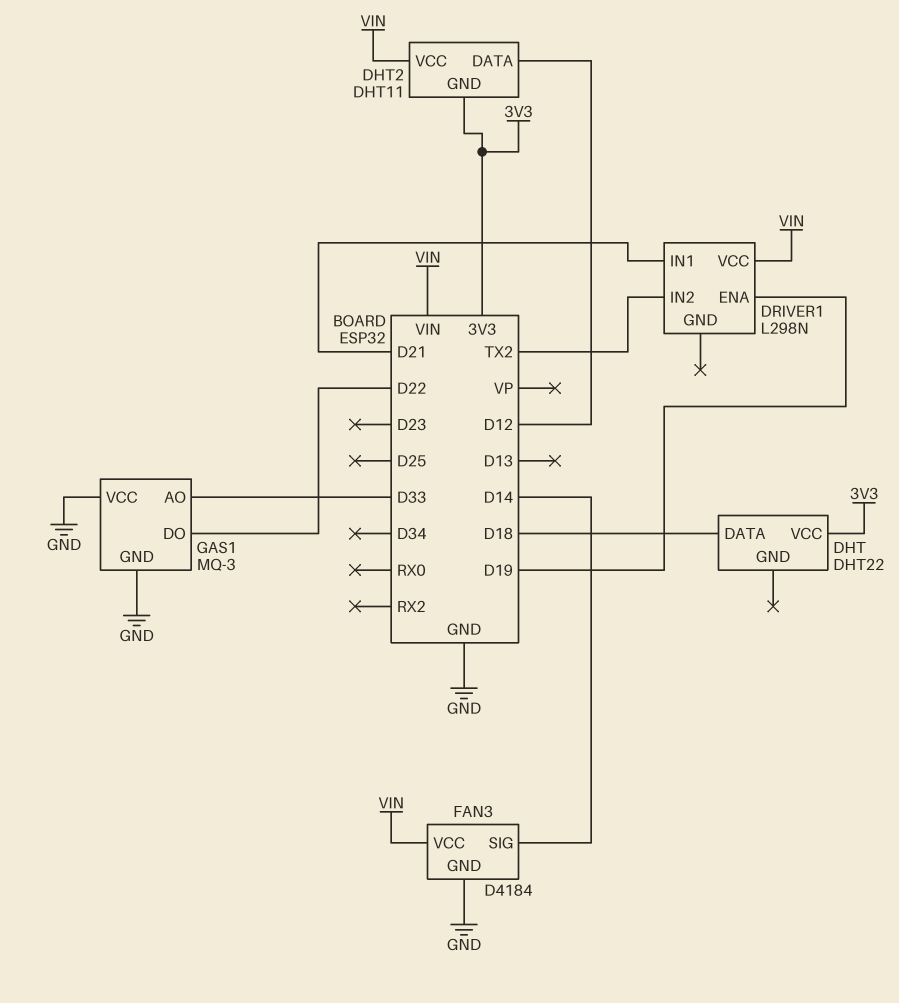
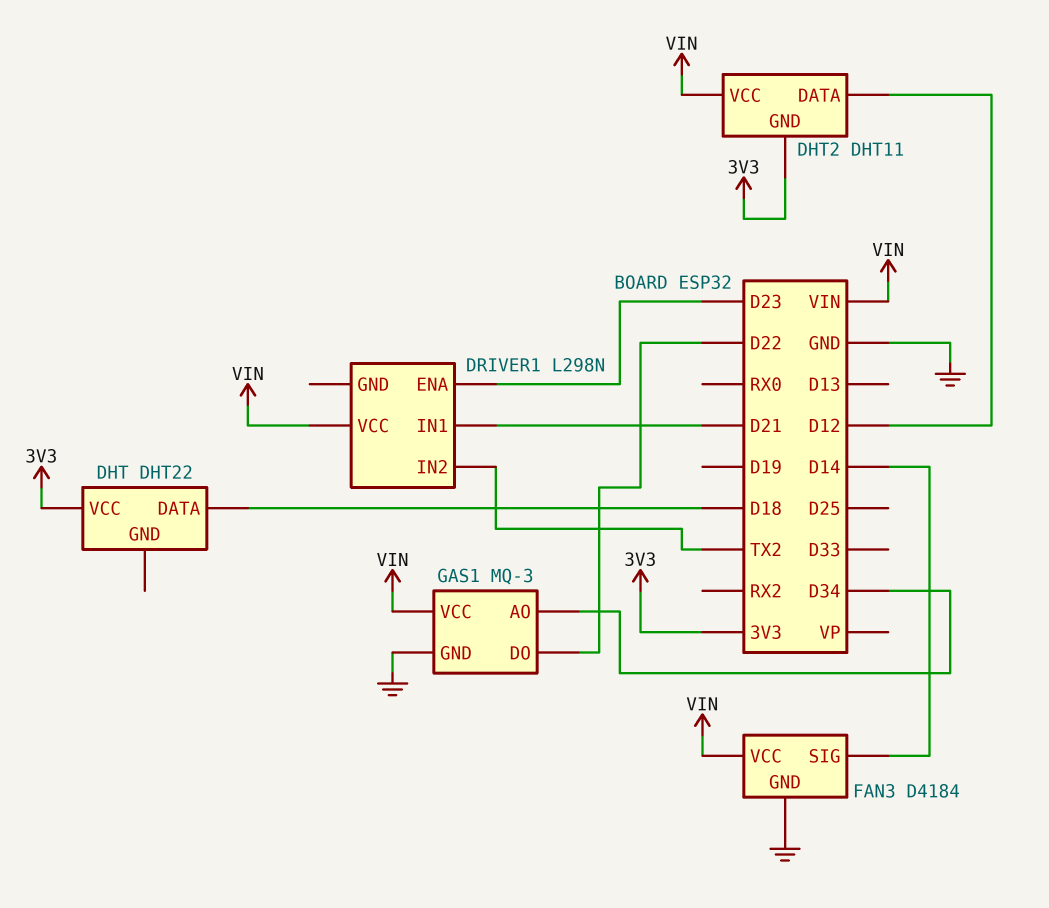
DRIVER1 pin ENA: D19 -> D23
GAS1 pin AO: D33 -> D34
GAS1 pin VCC: GND -> VIN

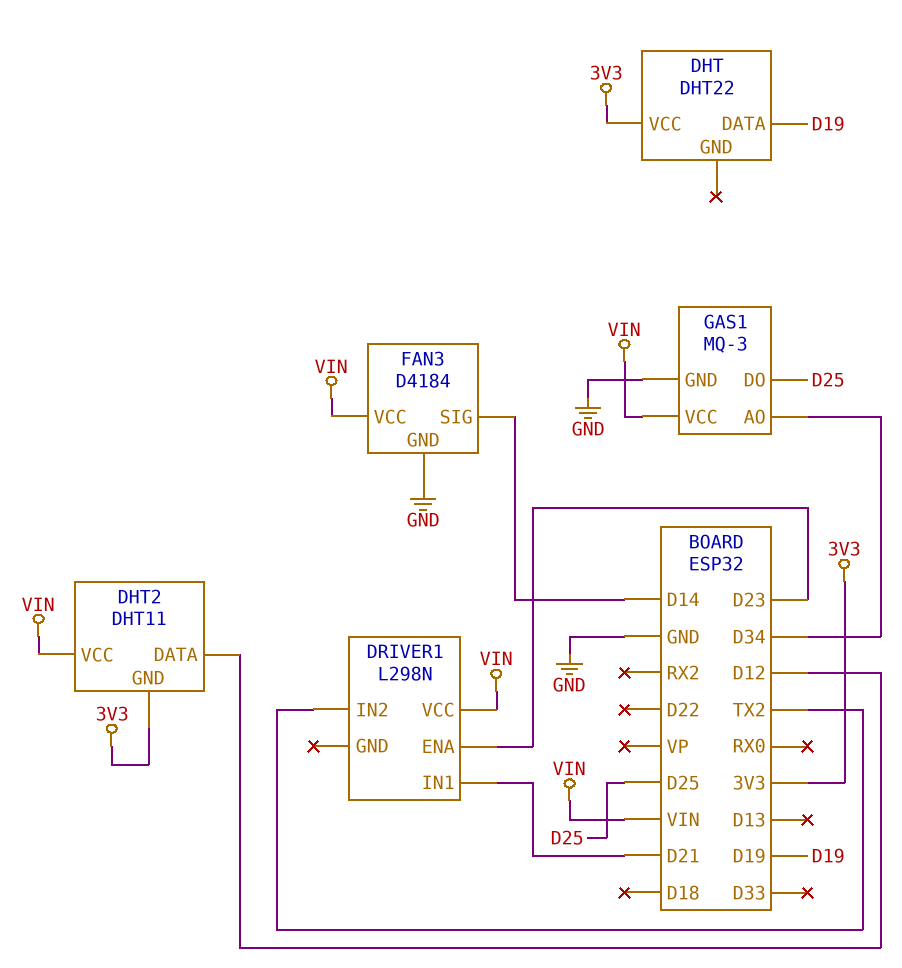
DHT pin DATA: D18 -> D19
GAS1 pin DO: D22 -> D25

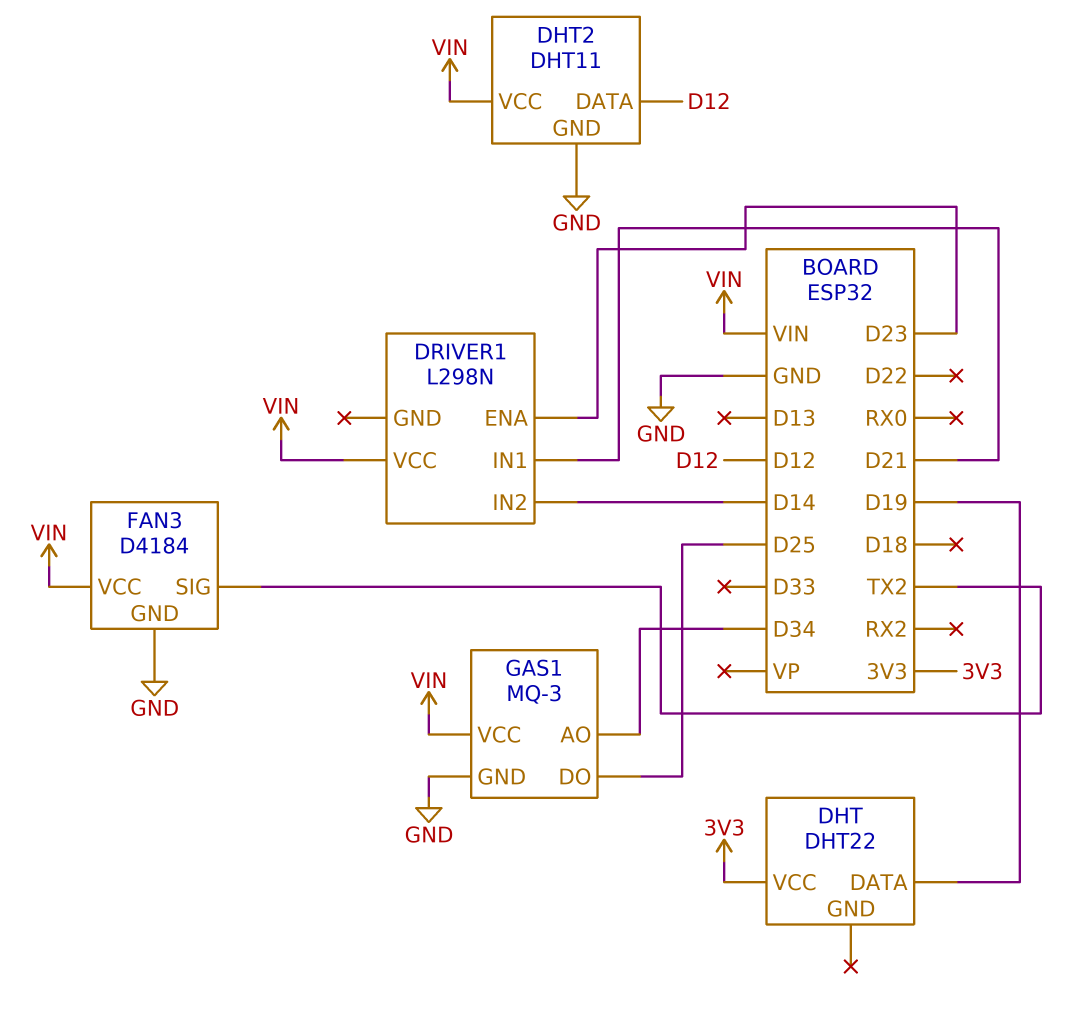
DHT2 pin GND: 3V3 -> GND
DRIVER1 pin IN2: TX2 -> D14
FAN3 pin SIG: D14 -> TX2

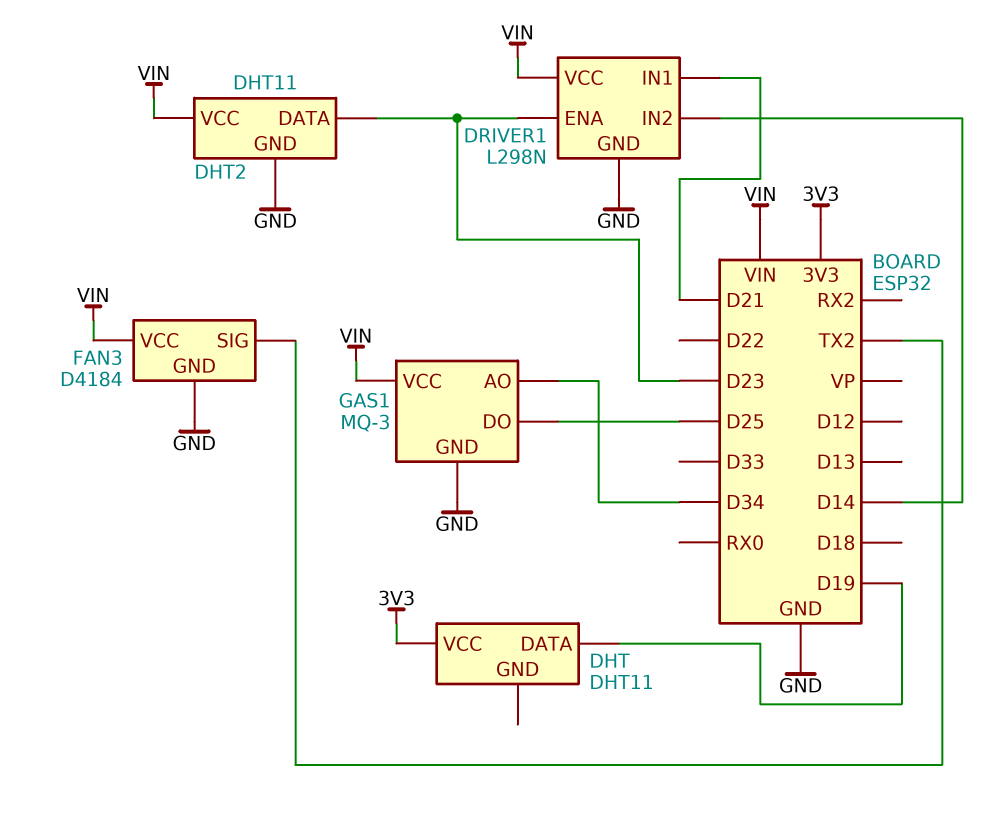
DHT: DHT22 -> DHT11
DHT2 pin DATA: D12 -> D23
DRIVER1 pin GND: none -> GND

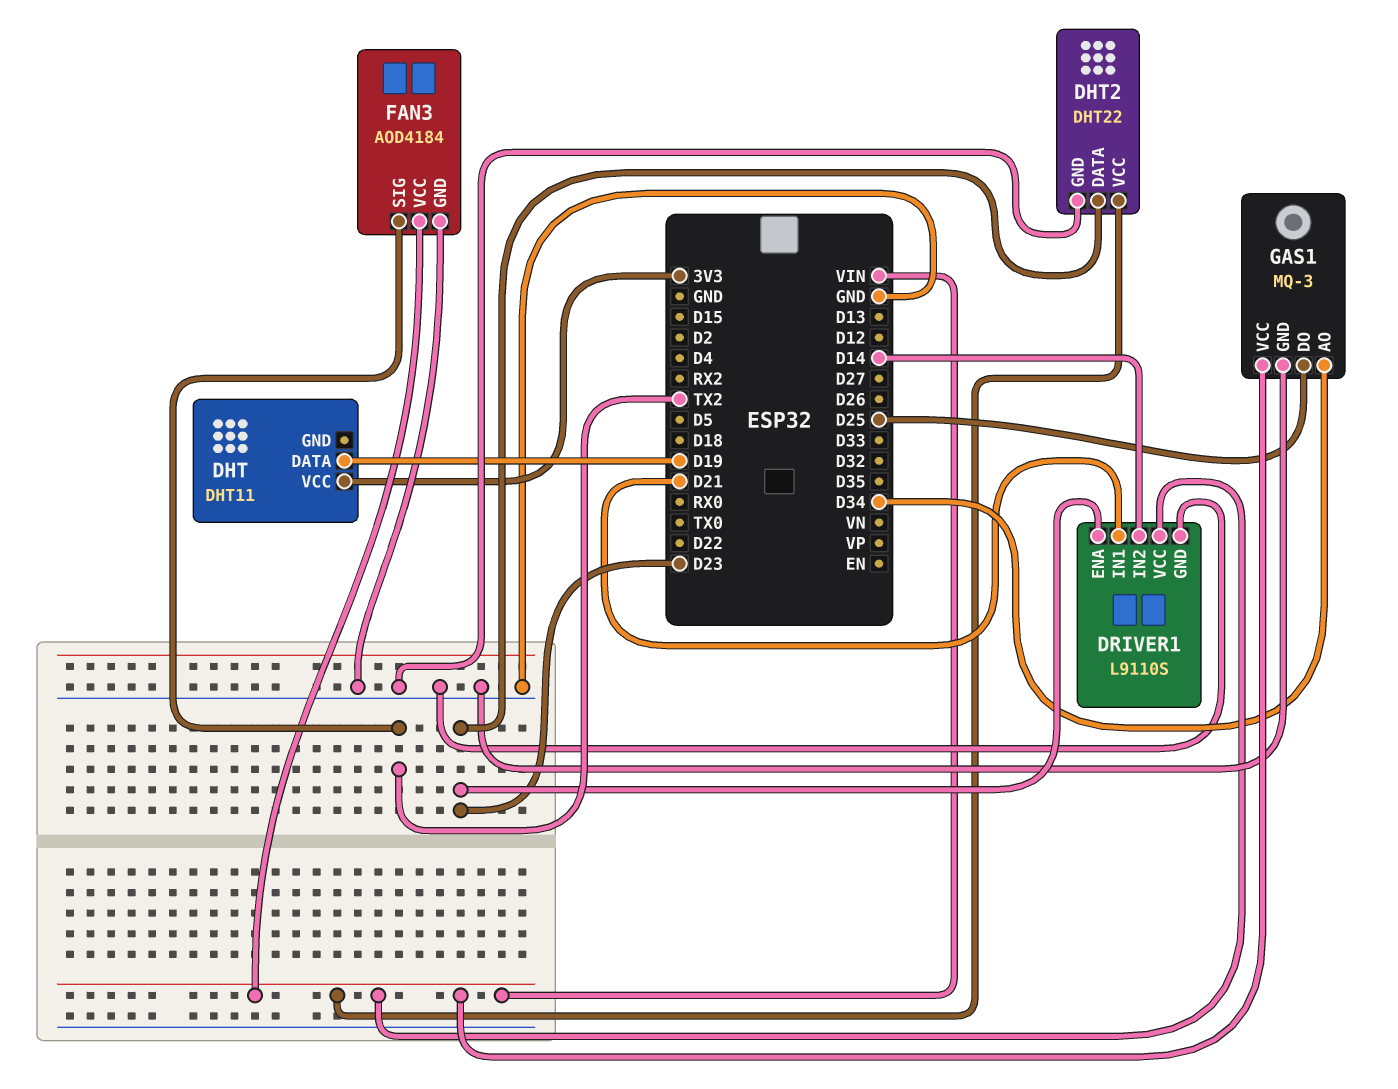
DHT2: DHT11 -> DHT22
DRIVER1: L298N -> L9110S
FAN3: D4184 -> AOD4184

